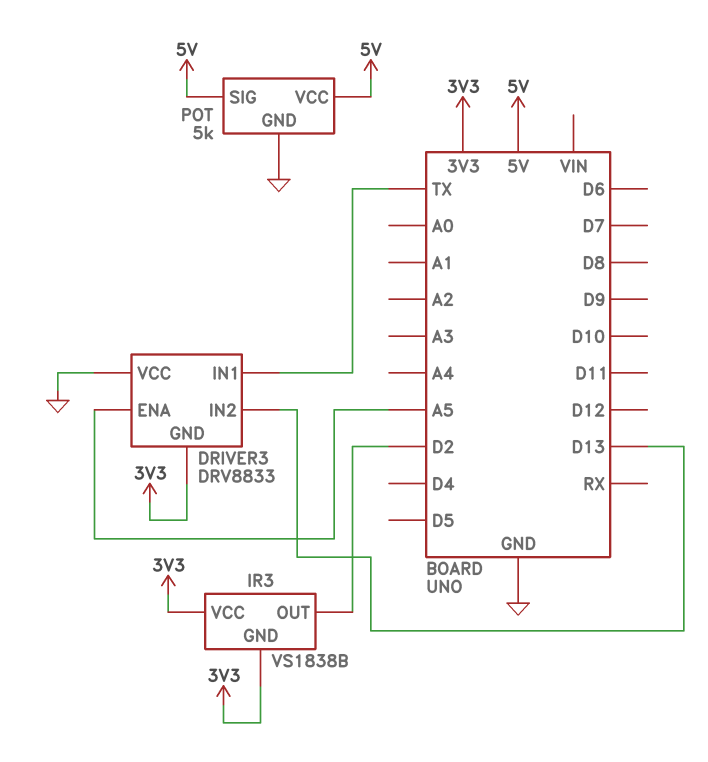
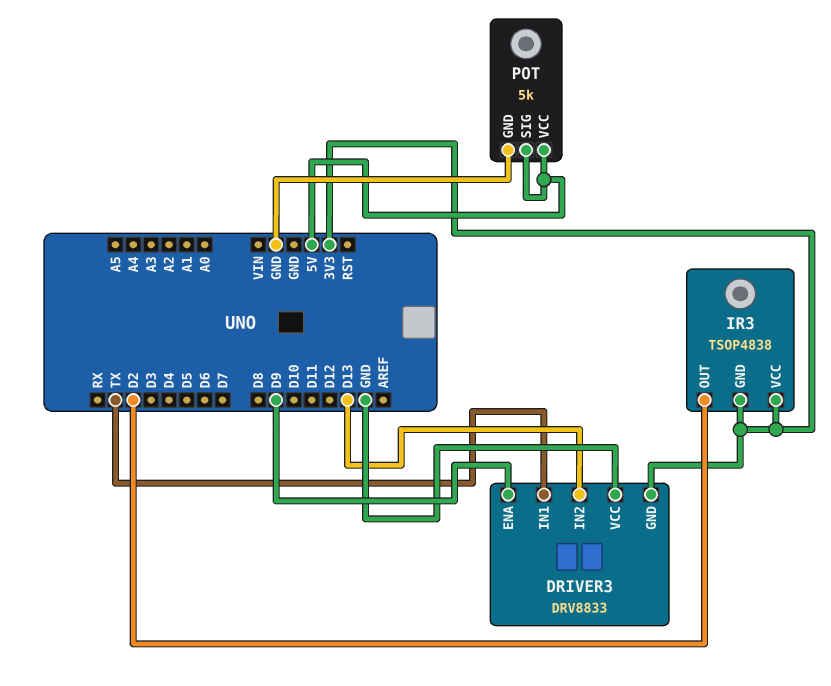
DRIVER3 pin ENA: A5 -> D9
IR3: VS1838B -> TSOP4838

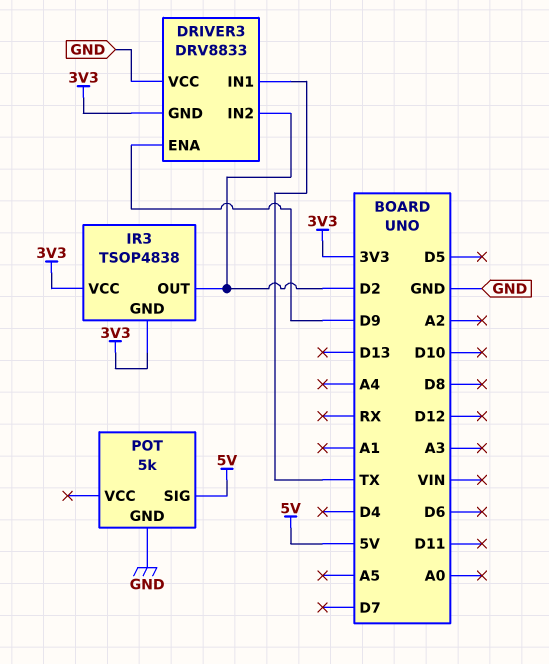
DRIVER3 pin IN2: D13 -> D2
POT pin VCC: 5V -> none

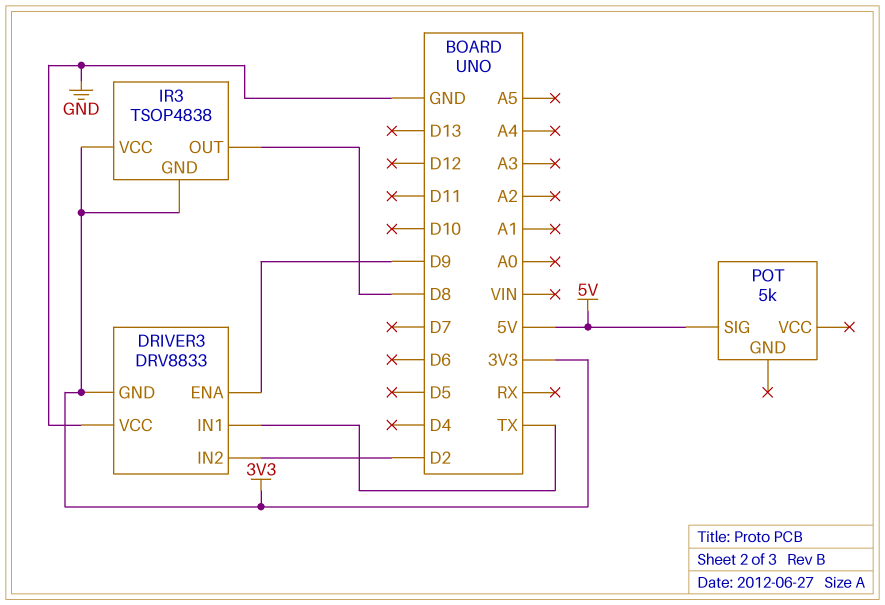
IR3 pin OUT: D2 -> D8
POT pin GND: GND -> none

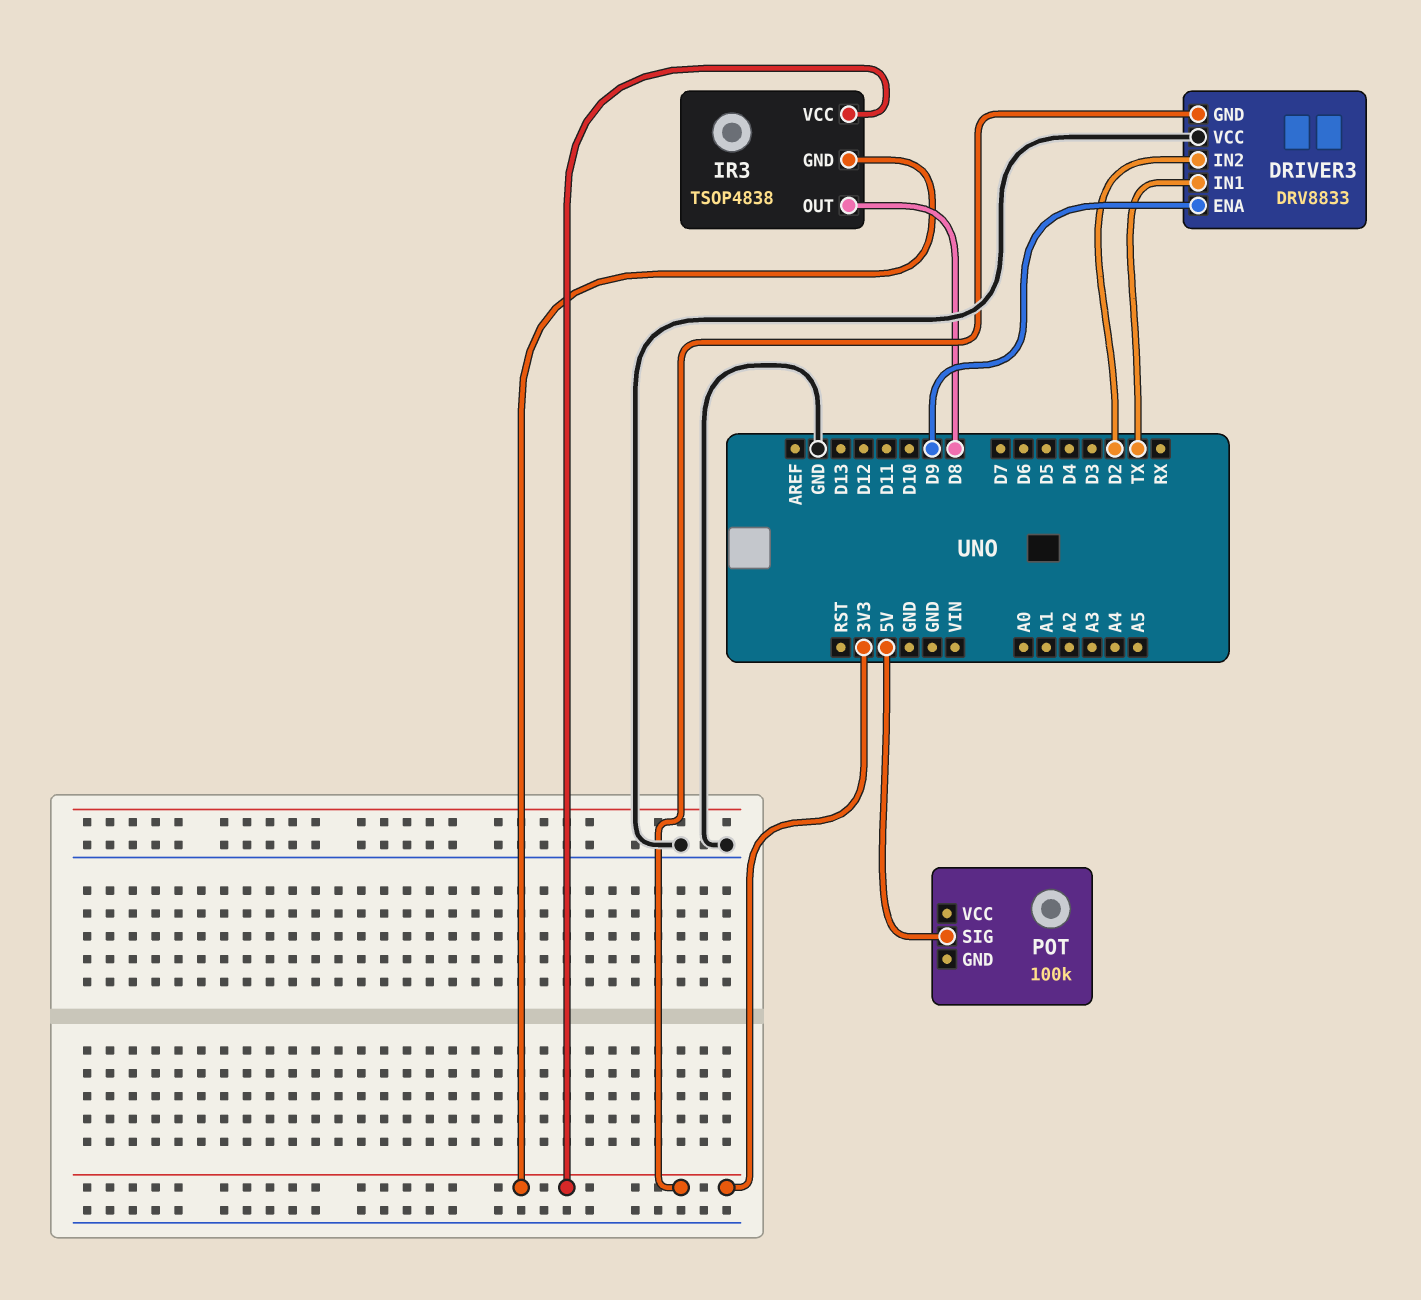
POT: 5k -> 100k

